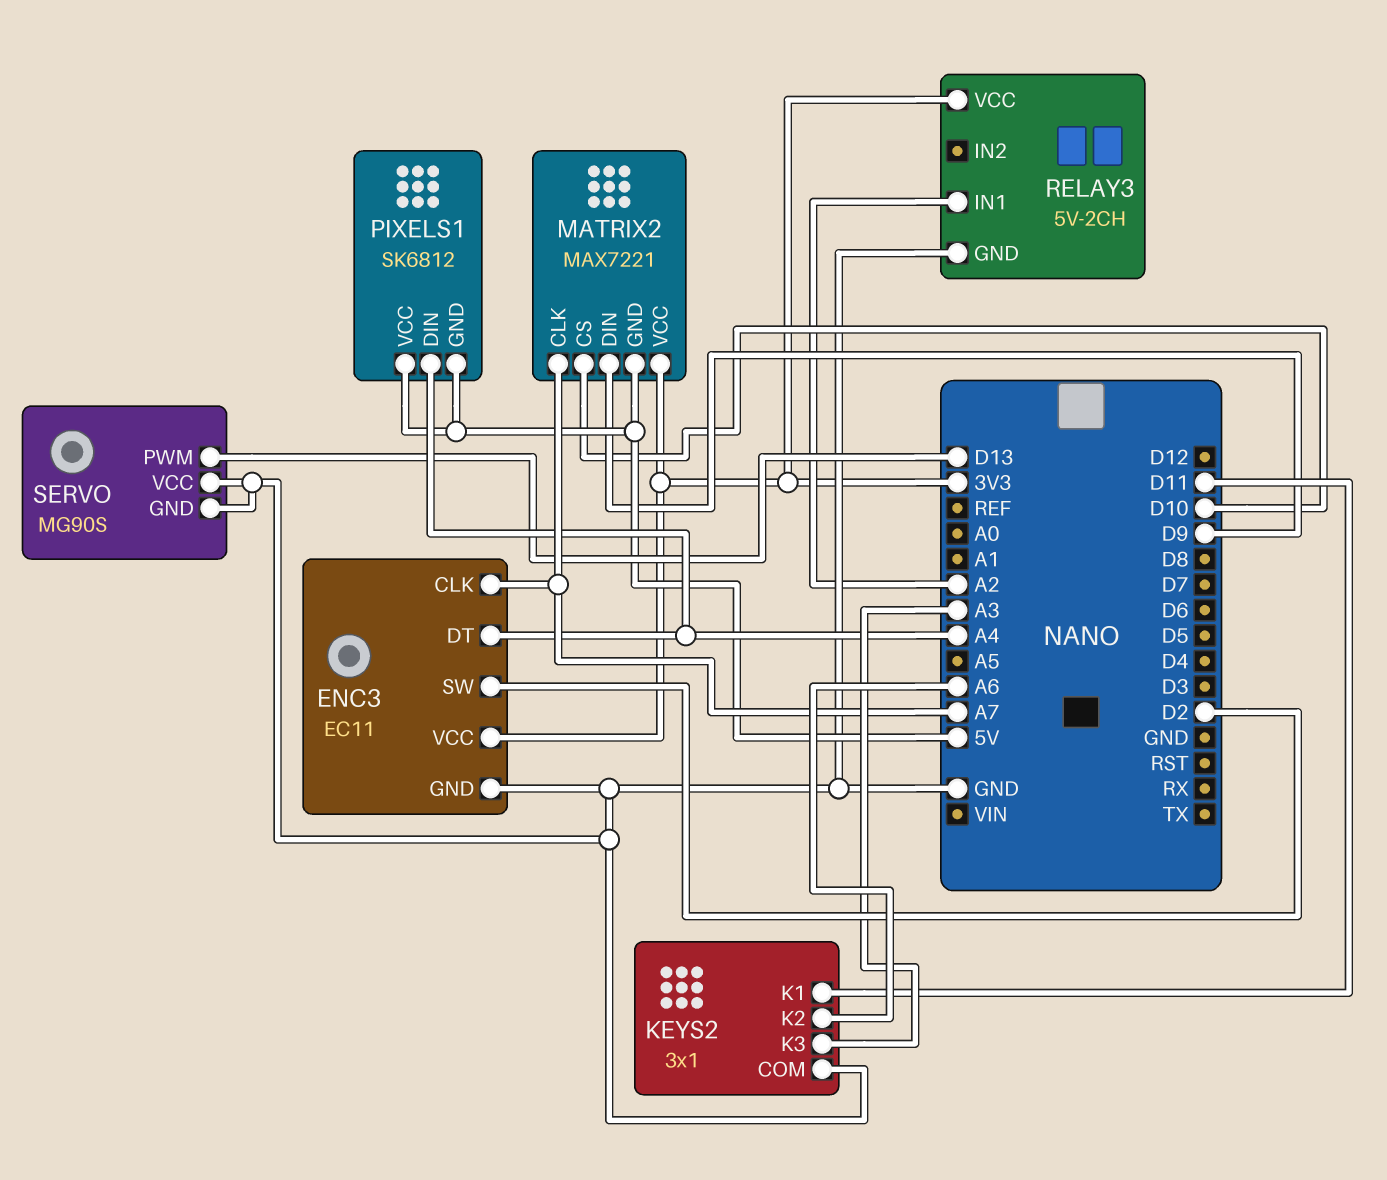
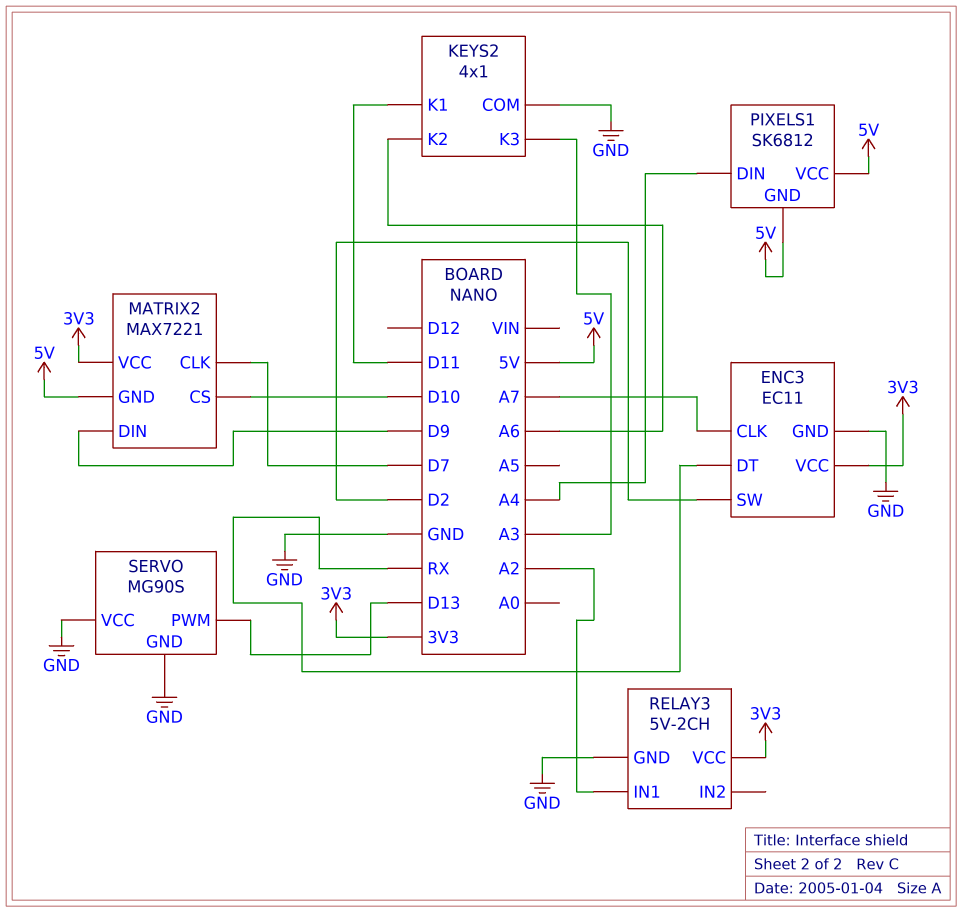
ENC3 pin DT: A4 -> RX
KEYS2: 3x1 -> 4x1
MATRIX2 pin CLK: A7 -> D7

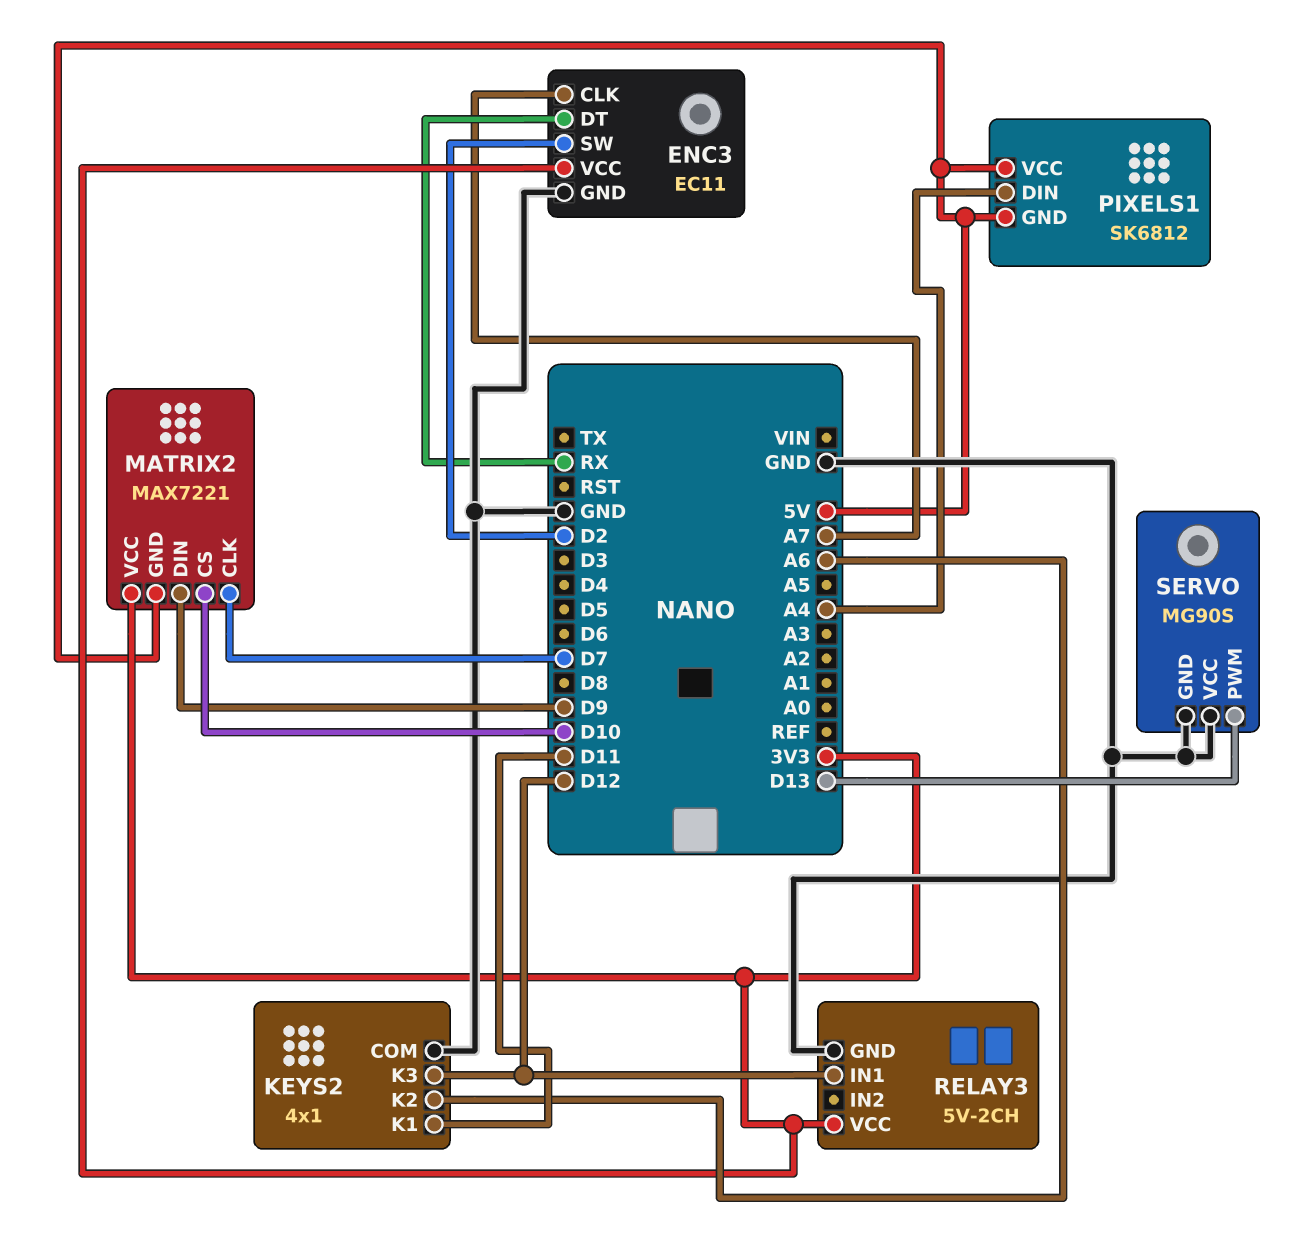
KEYS2 pin K3: A3 -> D12
RELAY3 pin IN1: A2 -> D12

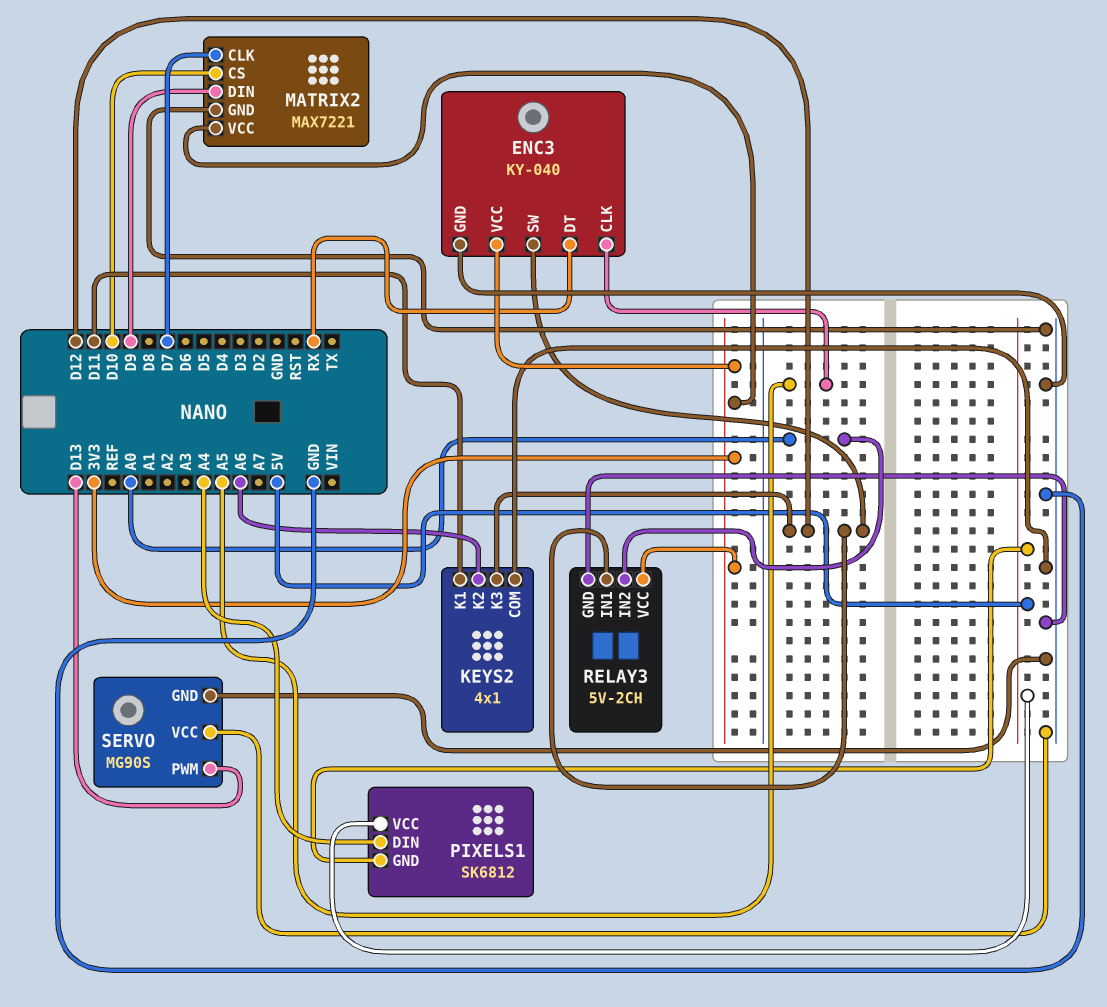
ENC3: EC11 -> KY-040
ENC3 pin CLK: A7 -> A5
ENC3 pin SW: D2 -> D12
MATRIX2 pin GND: 5V -> GND
RELAY3 pin IN2: none -> A0

